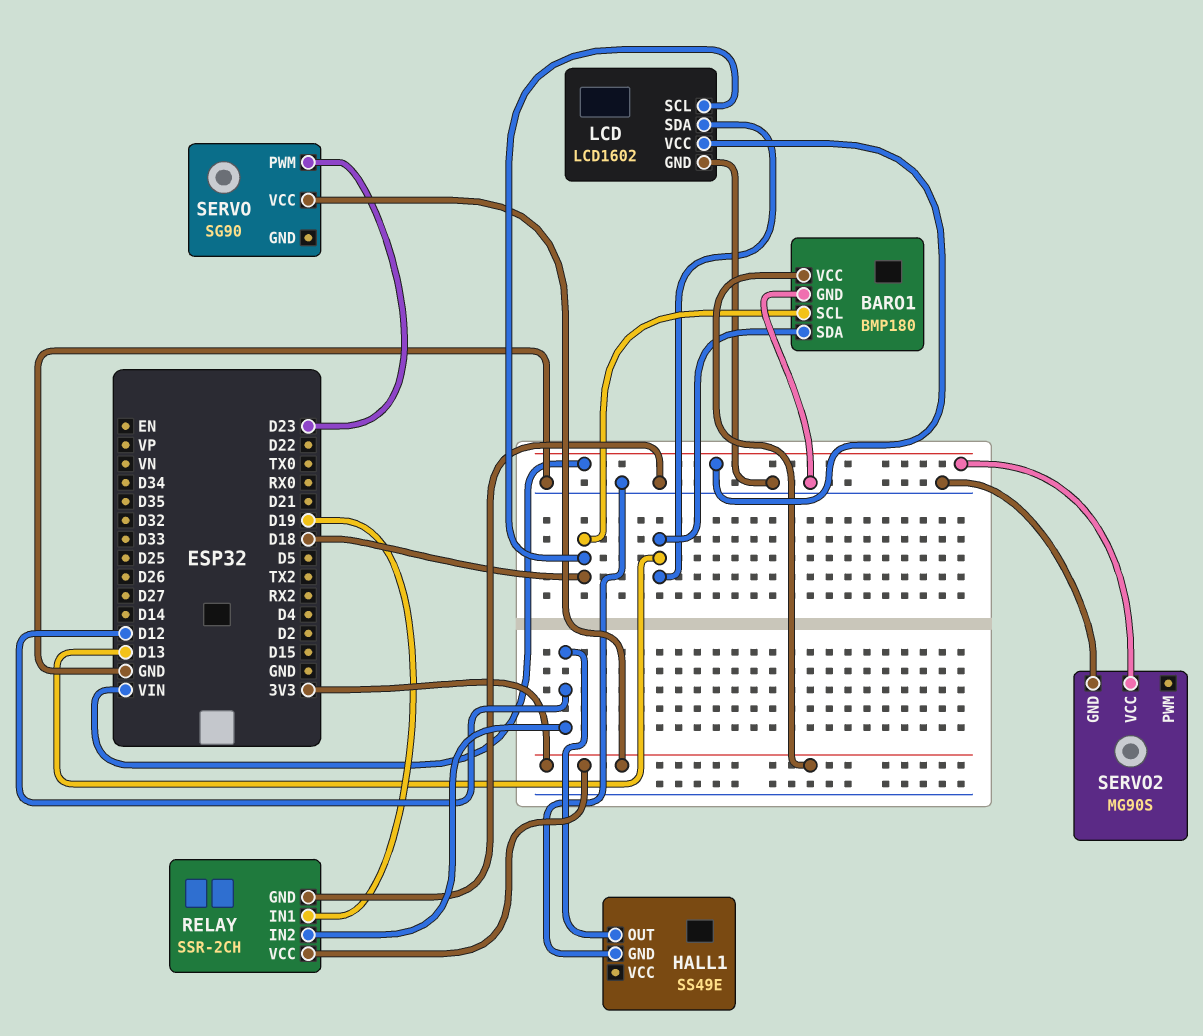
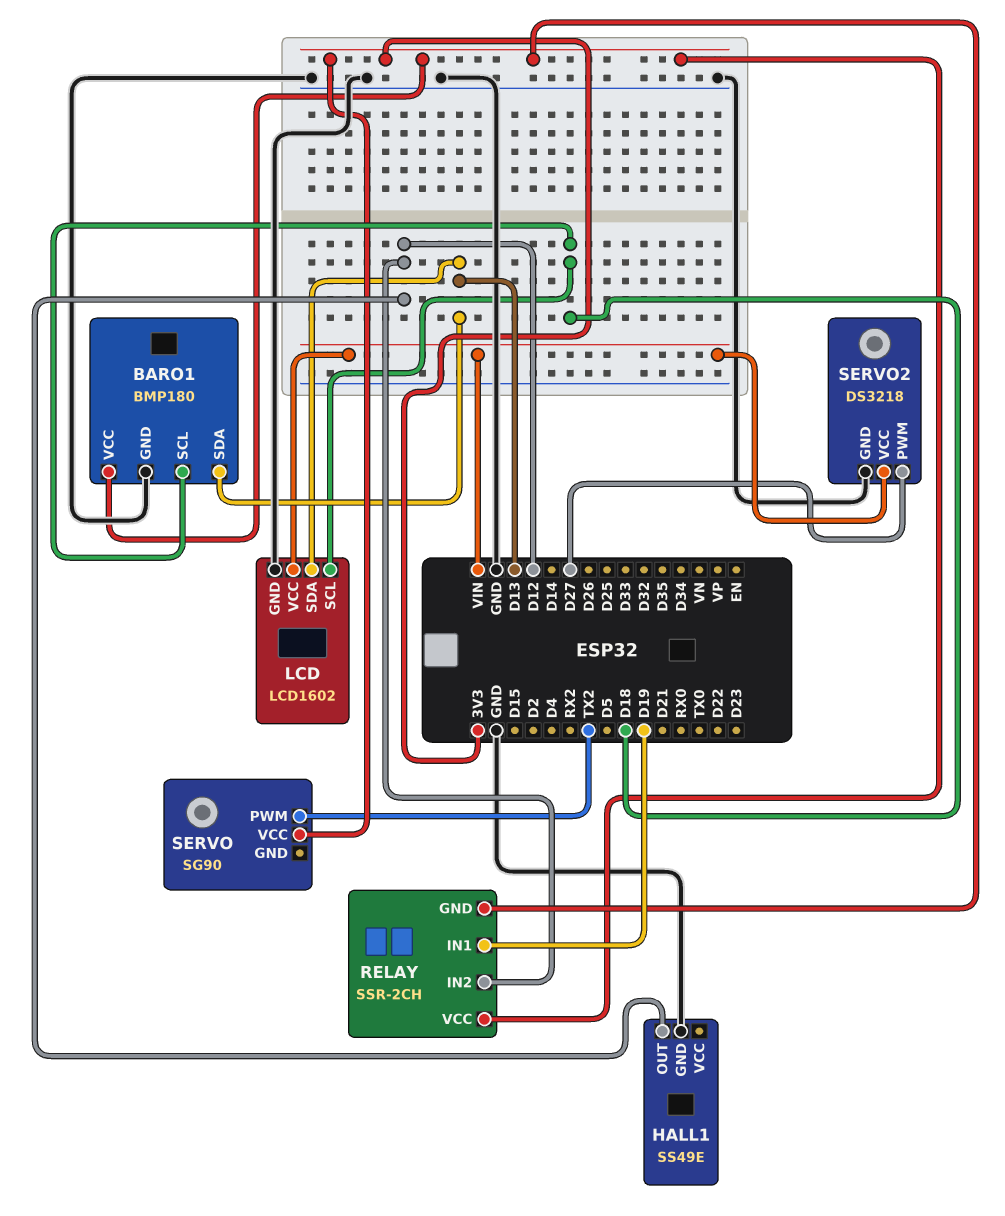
RELAY pin GND: GND -> 3V3
SERVO pin PWM: D23 -> TX2
SERVO2: MG90S -> DS3218
SERVO2 pin PWM: none -> D27

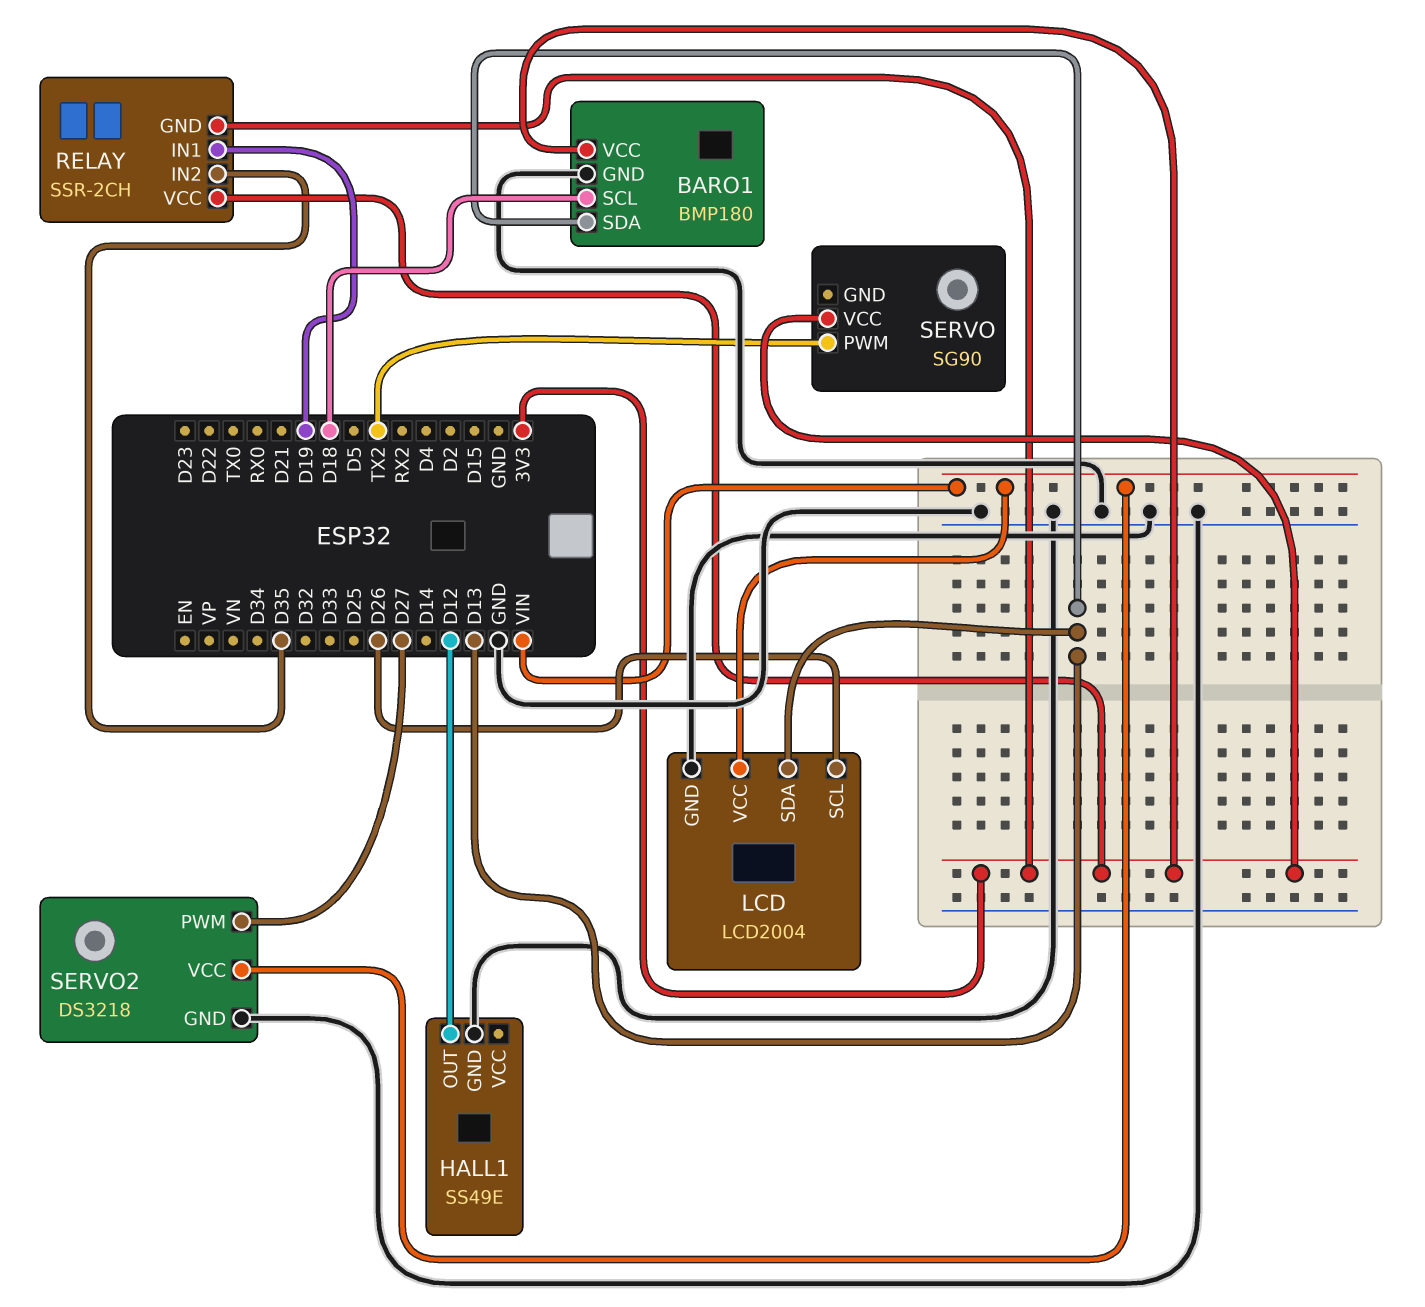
LCD: LCD1602 -> LCD2004
LCD pin SCL: D18 -> D26
RELAY pin IN2: D12 -> D35

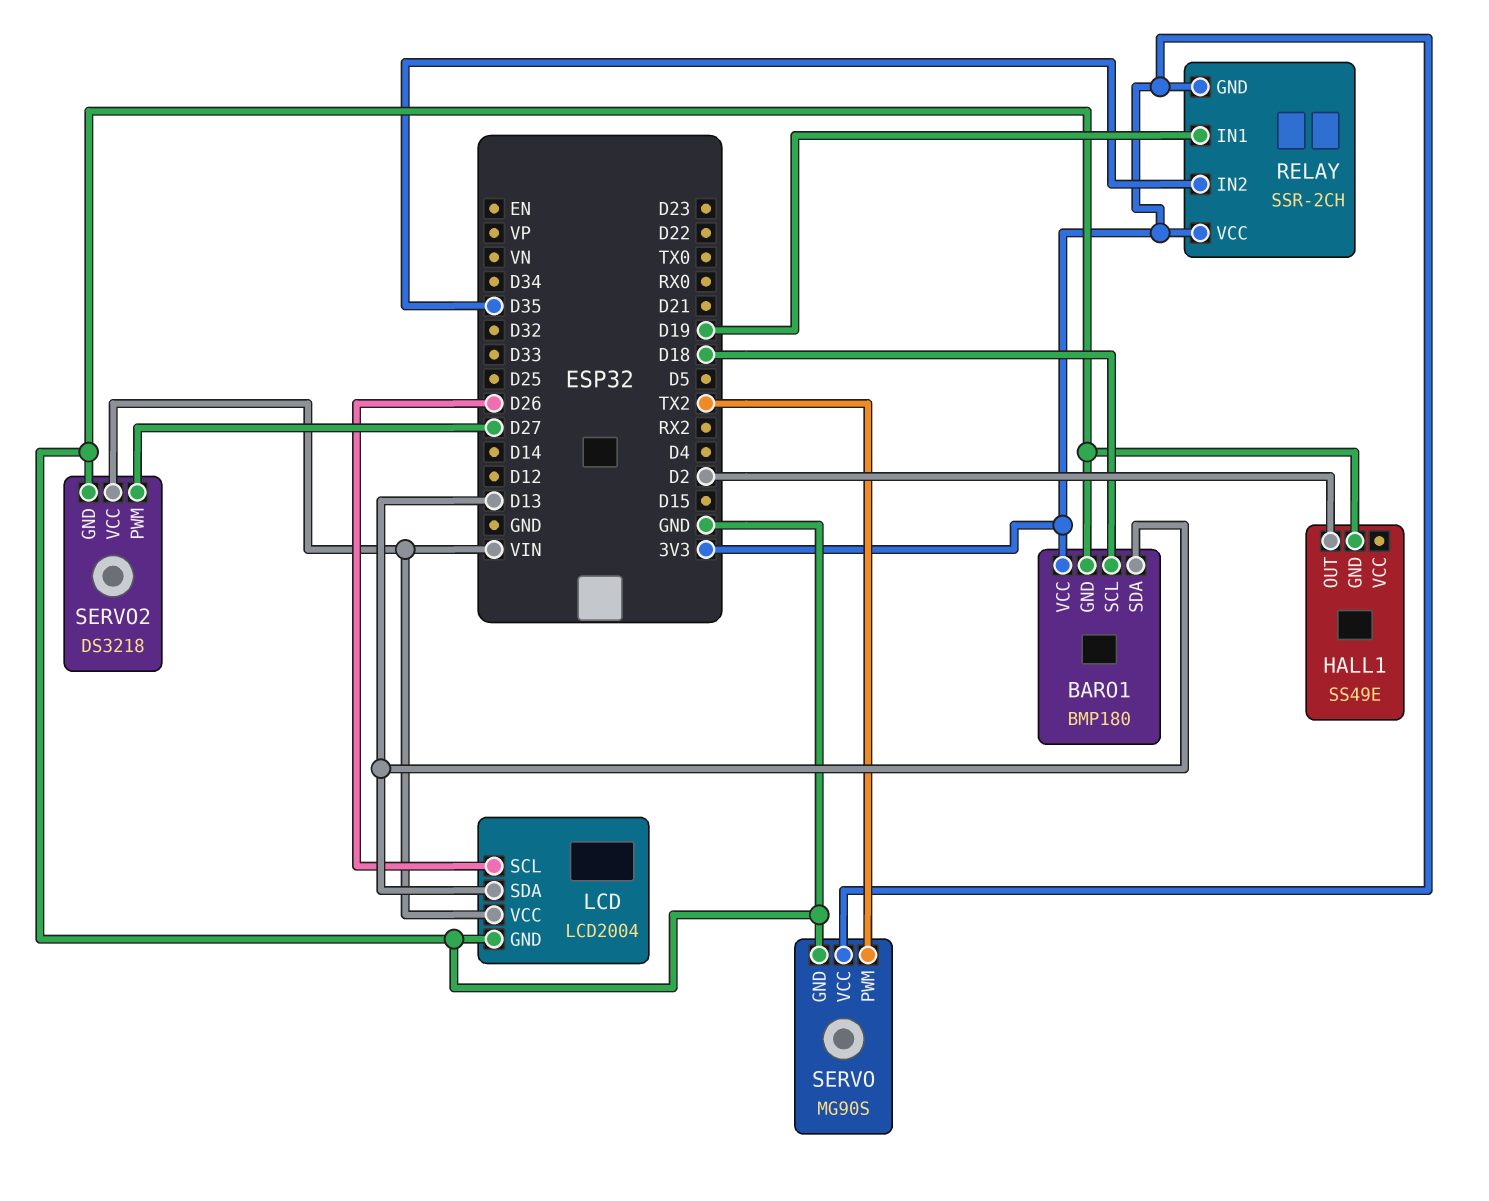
HALL1 pin OUT: D12 -> D2
SERVO: SG90 -> MG90S
SERVO pin GND: none -> GND

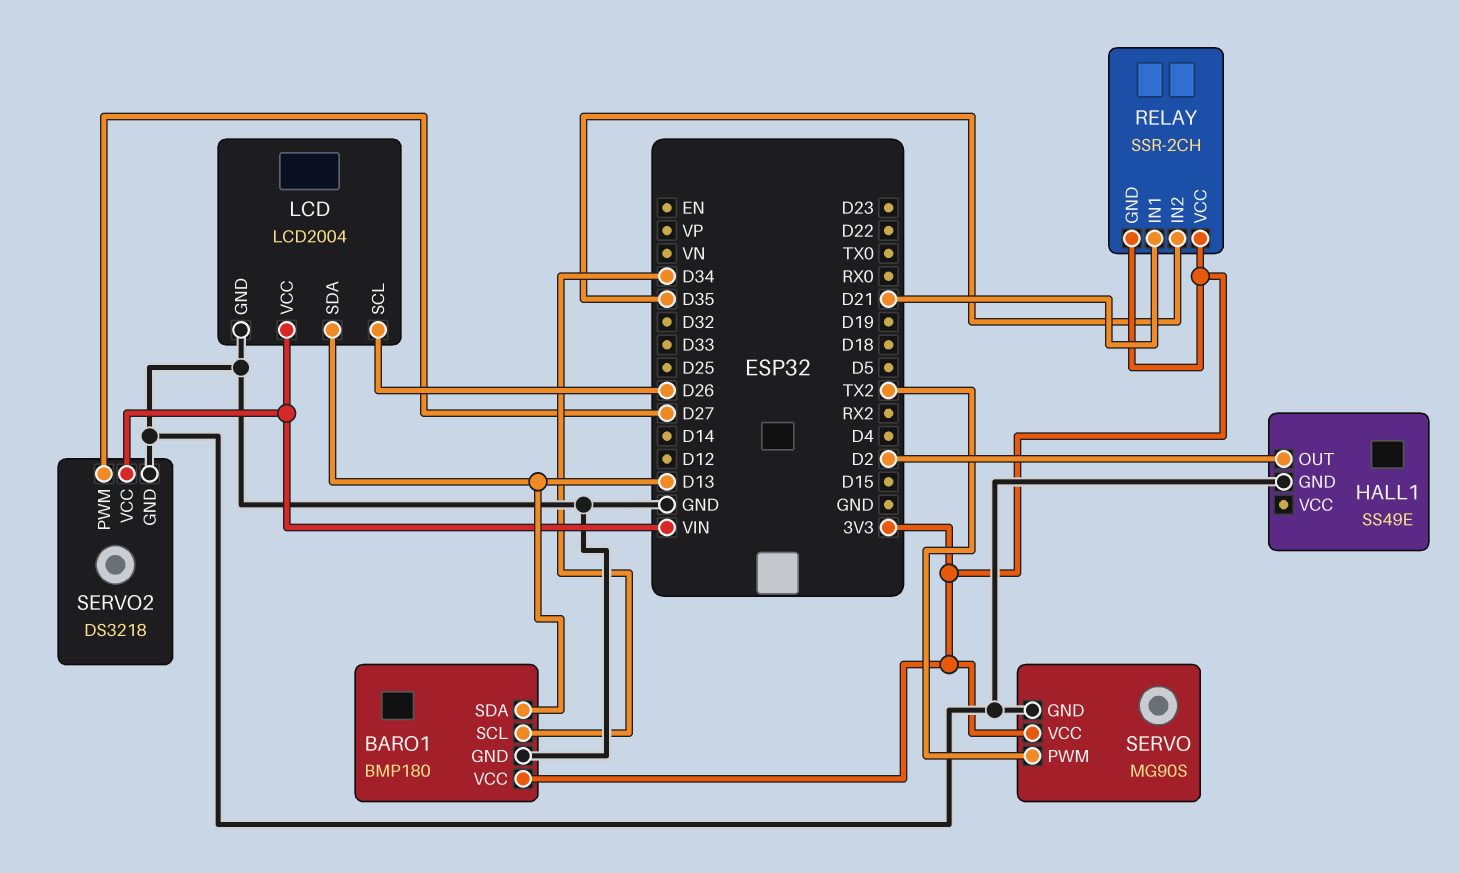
BARO1 pin SCL: D18 -> D34
RELAY pin IN1: D19 -> D21

